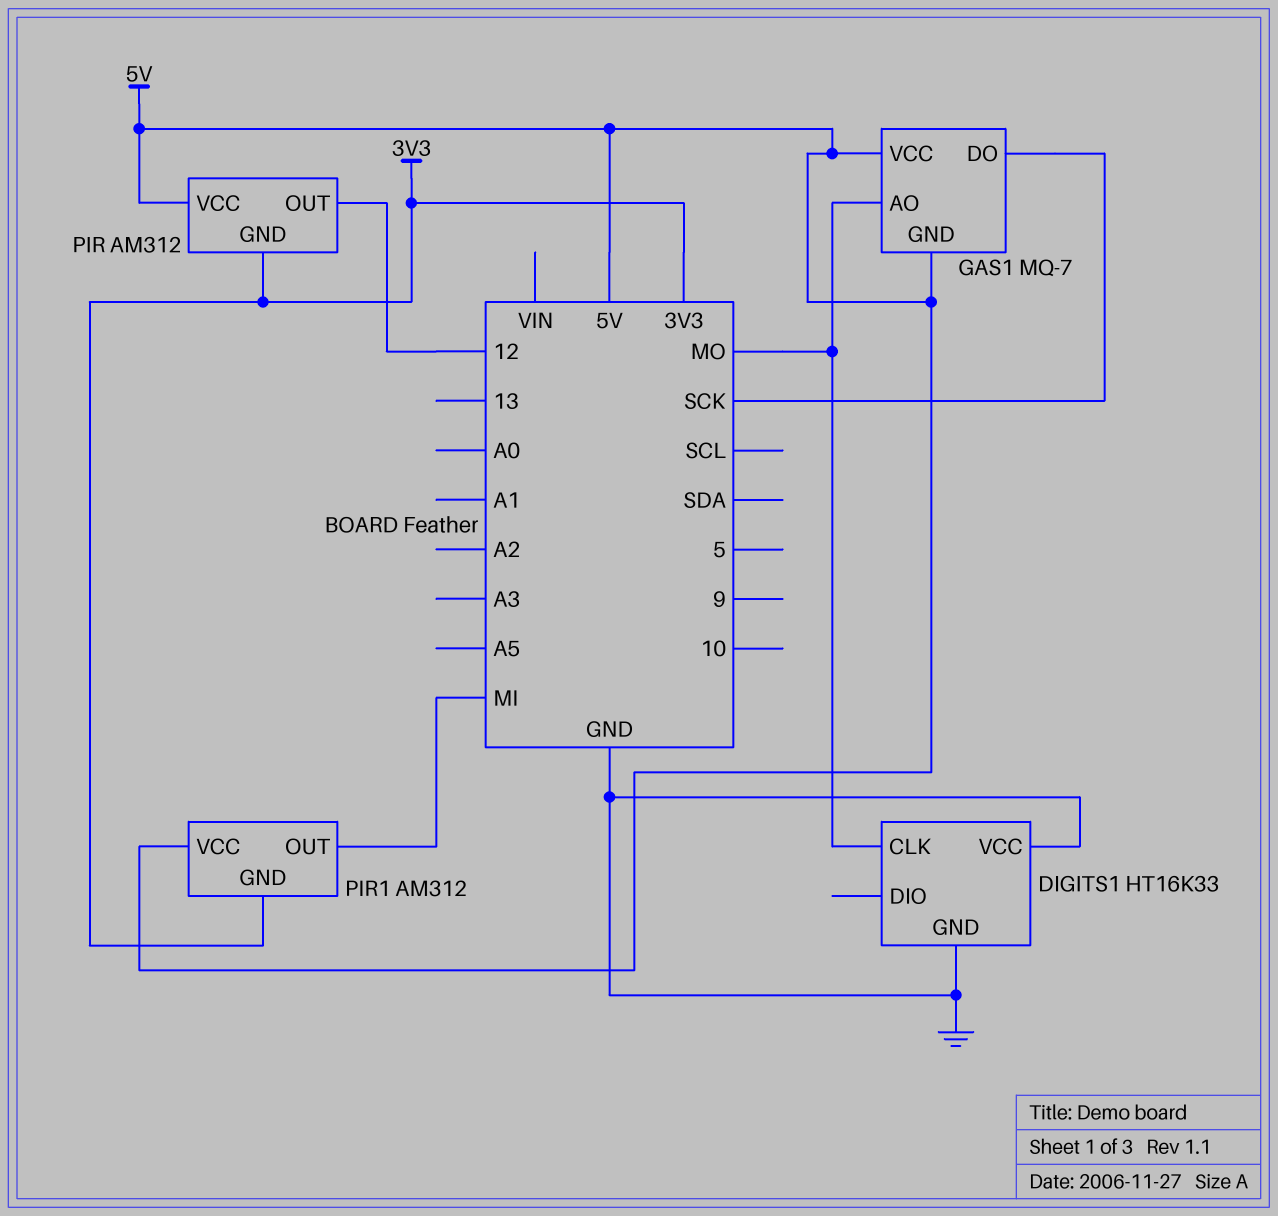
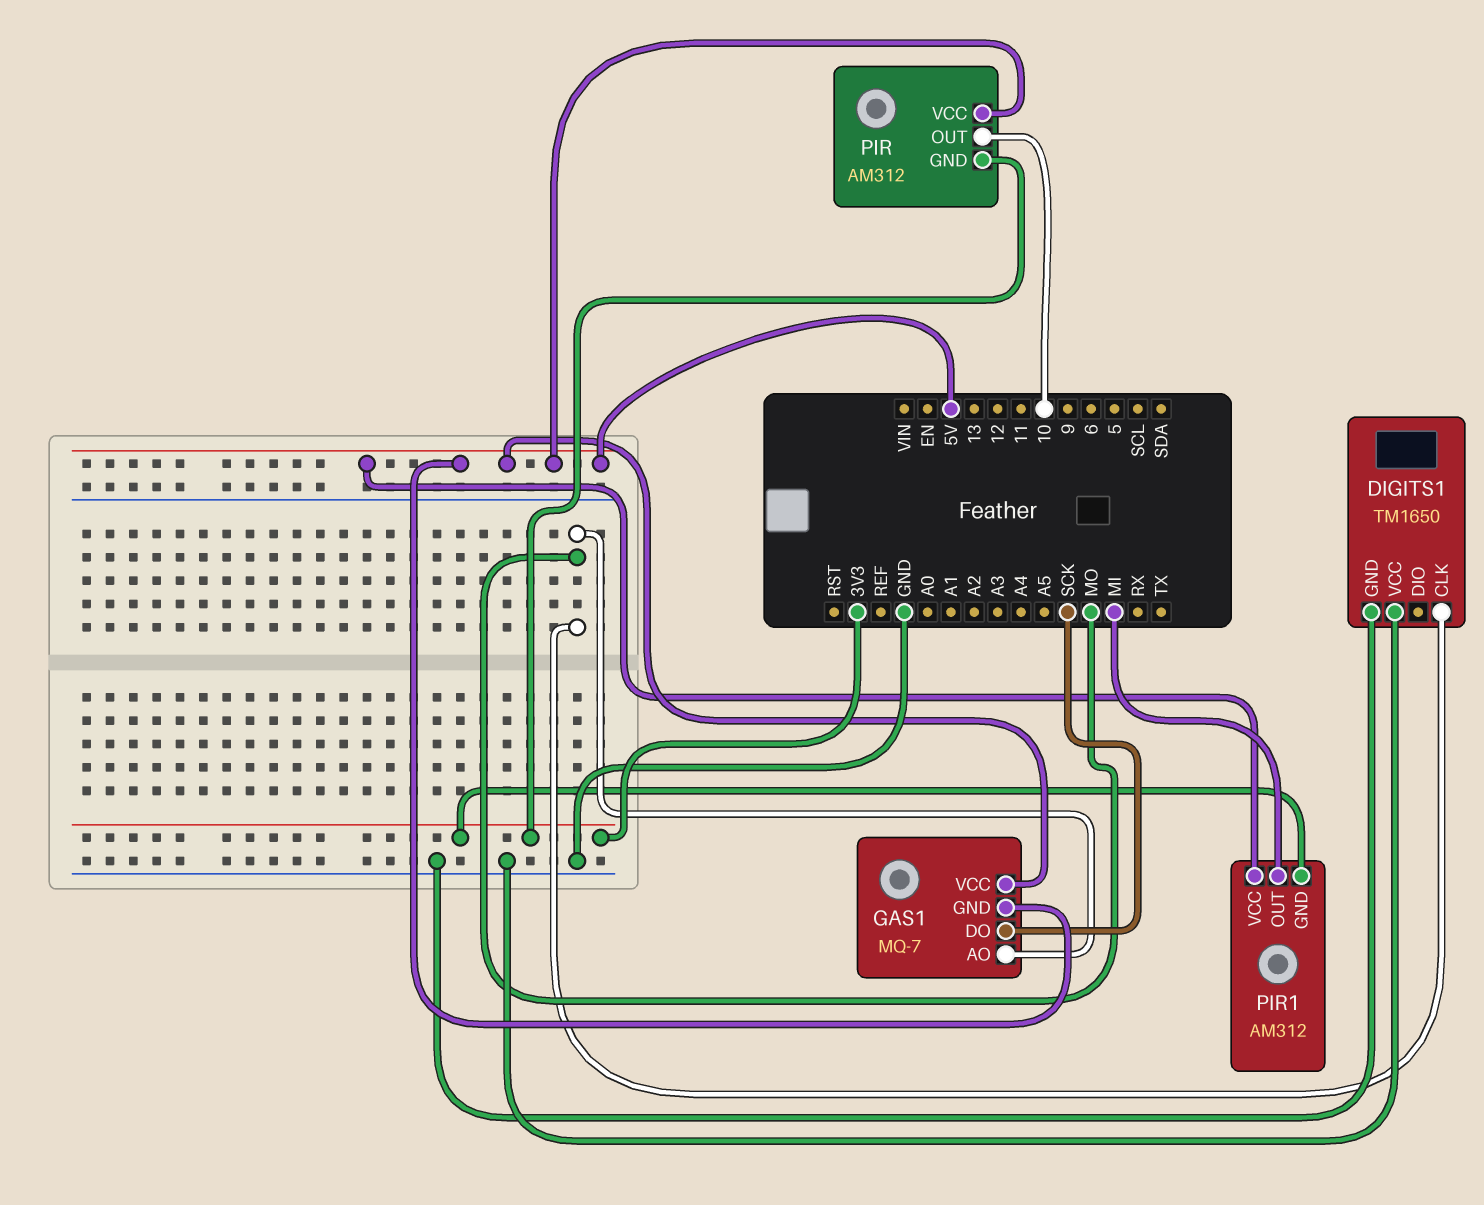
DIGITS1: HT16K33 -> TM1650
PIR pin OUT: 12 -> 10

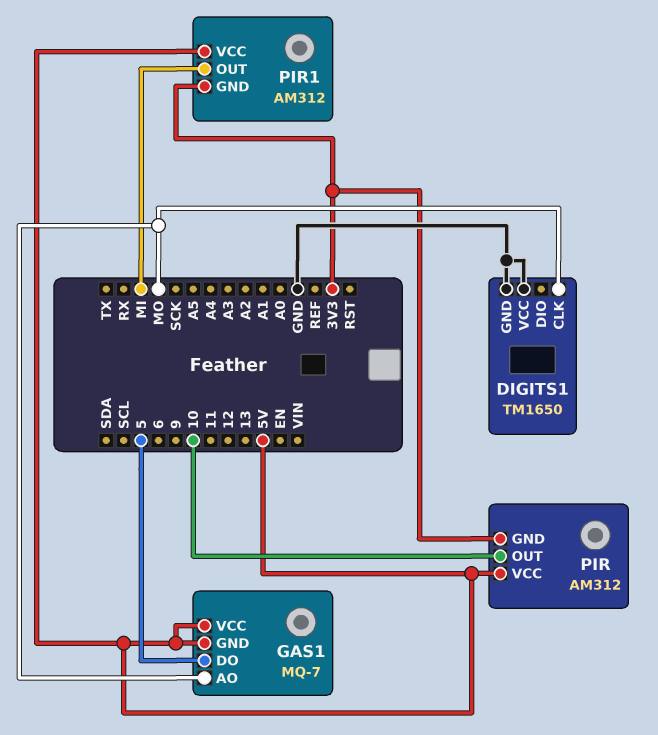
GAS1 pin DO: SCK -> 5

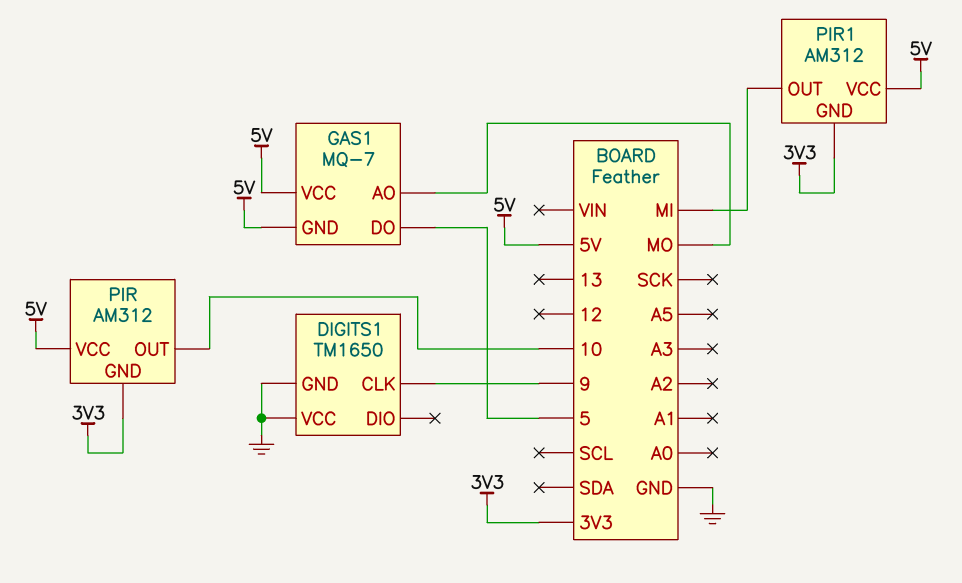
DIGITS1 pin CLK: MO -> 9

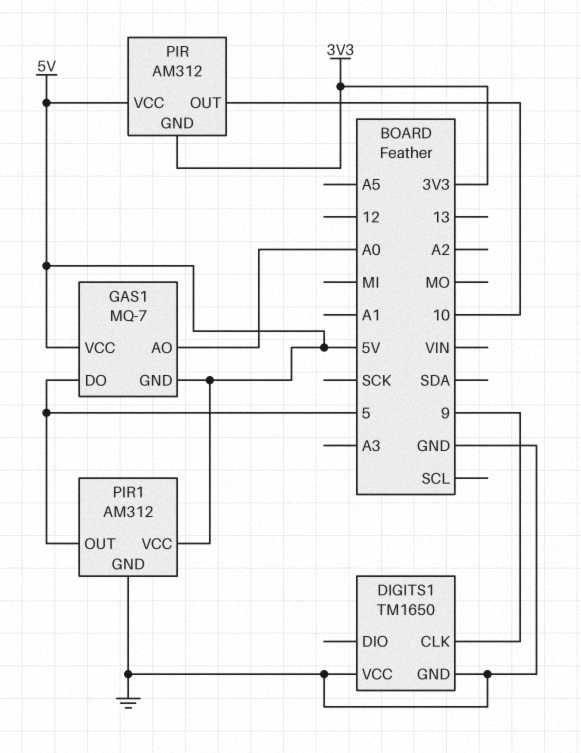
GAS1 pin AO: MO -> A0
PIR1 pin GND: 3V3 -> GND
PIR1 pin OUT: MI -> 5

